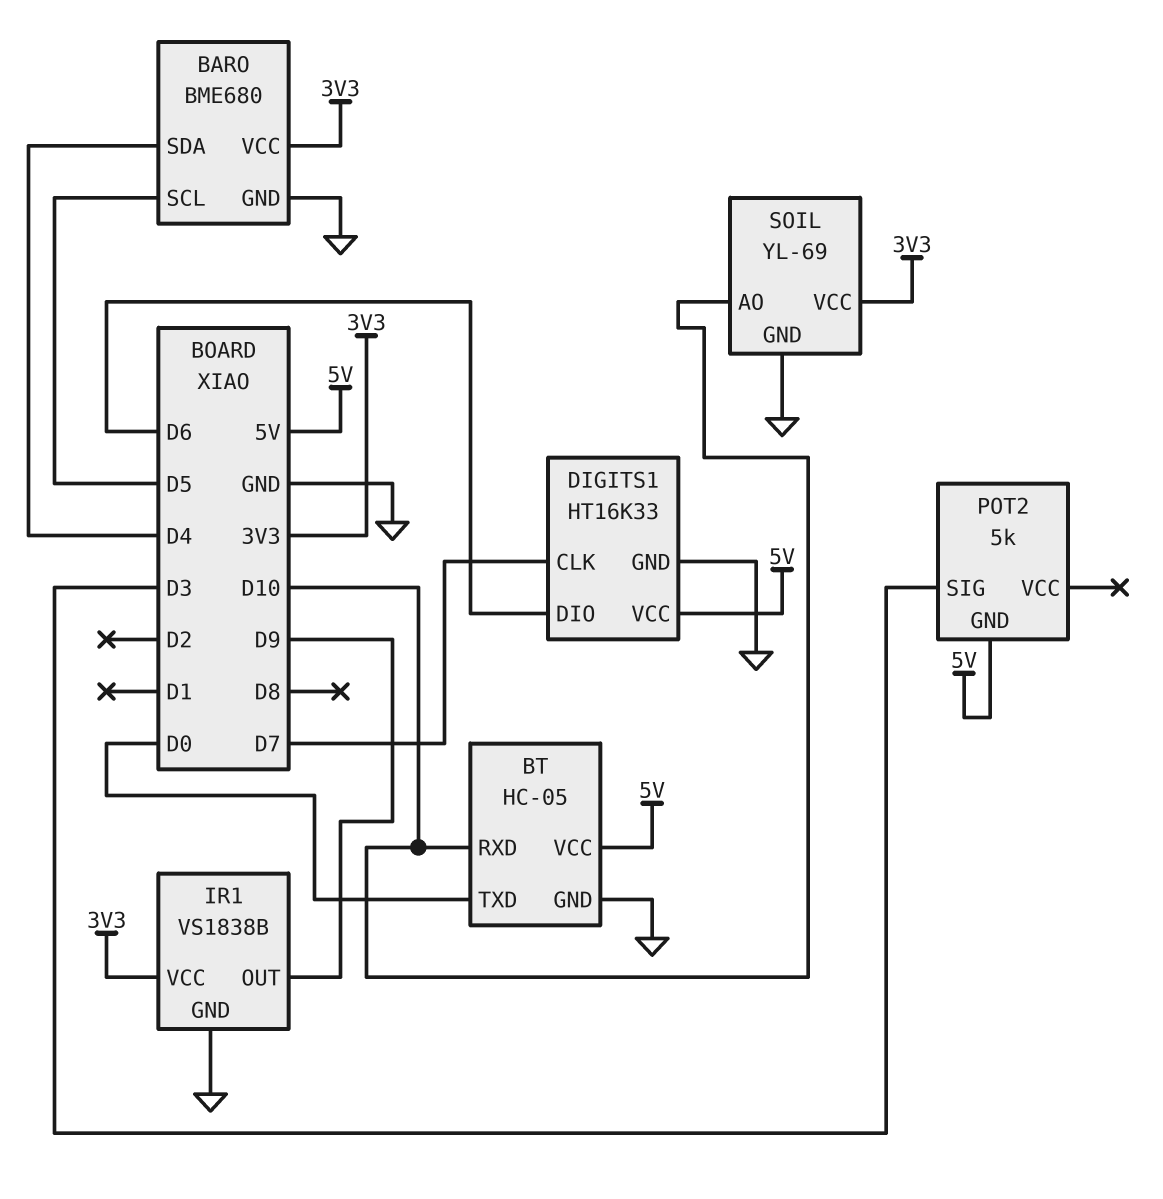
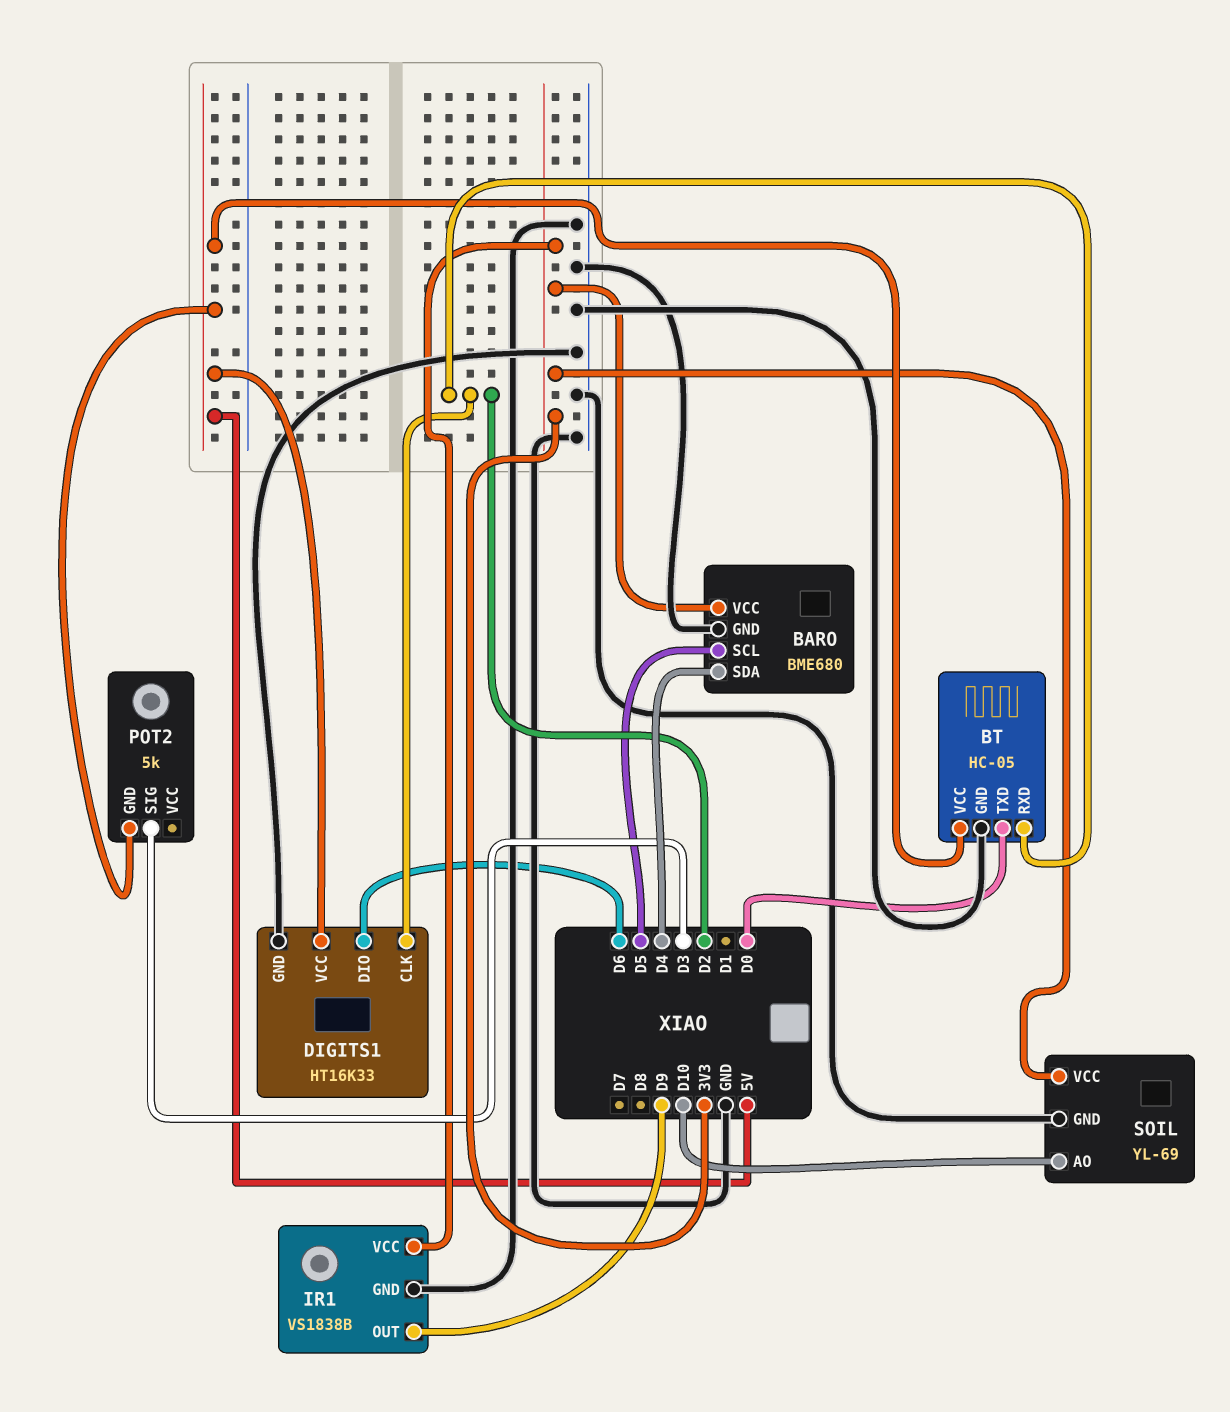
BT pin RXD: D10 -> D2
DIGITS1 pin CLK: D7 -> D2

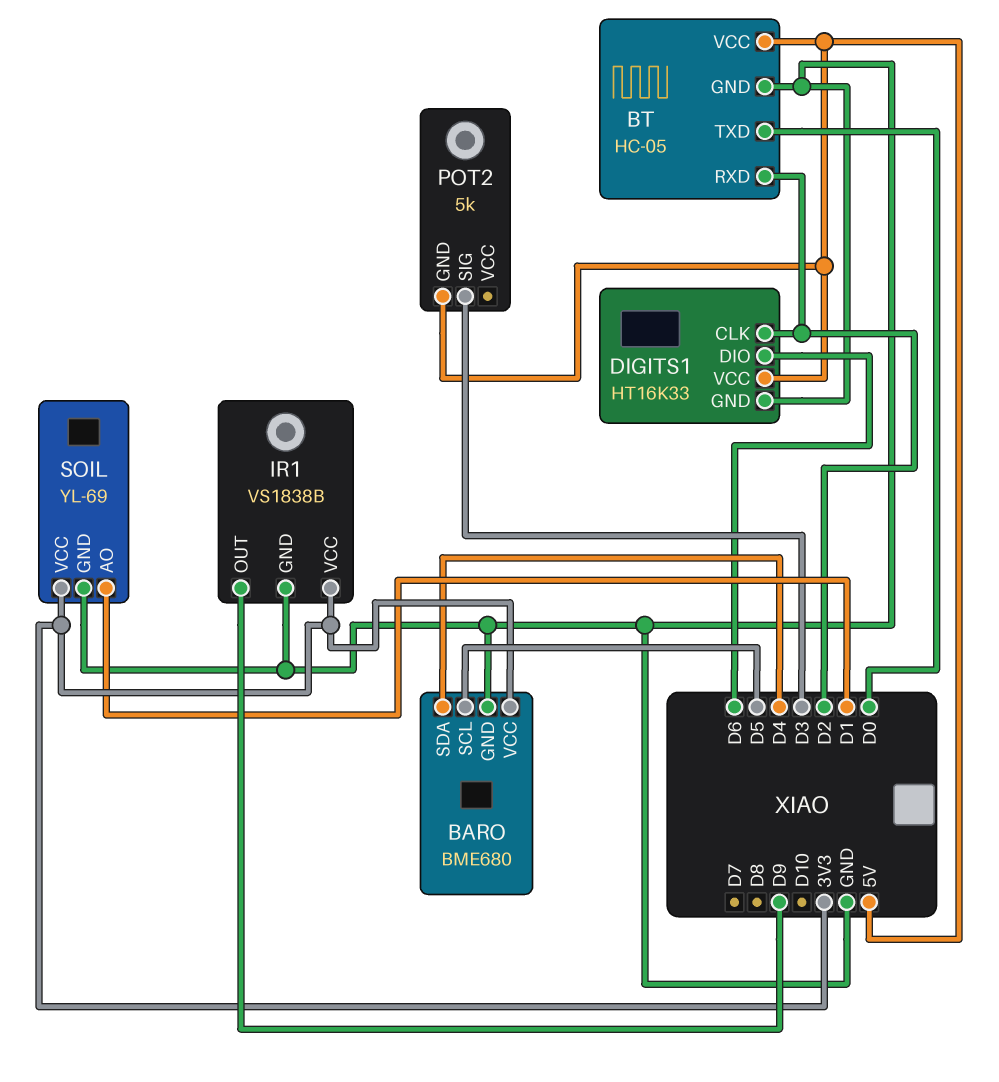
SOIL pin AO: D10 -> D1

